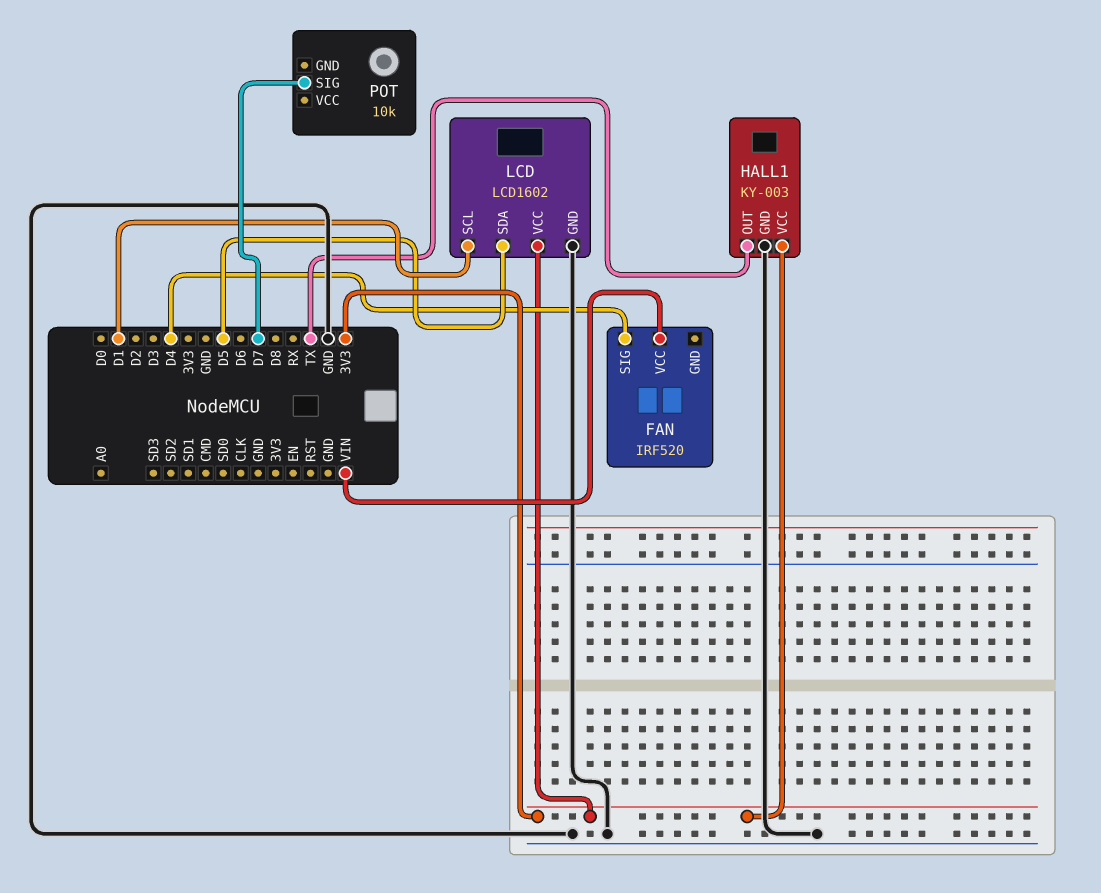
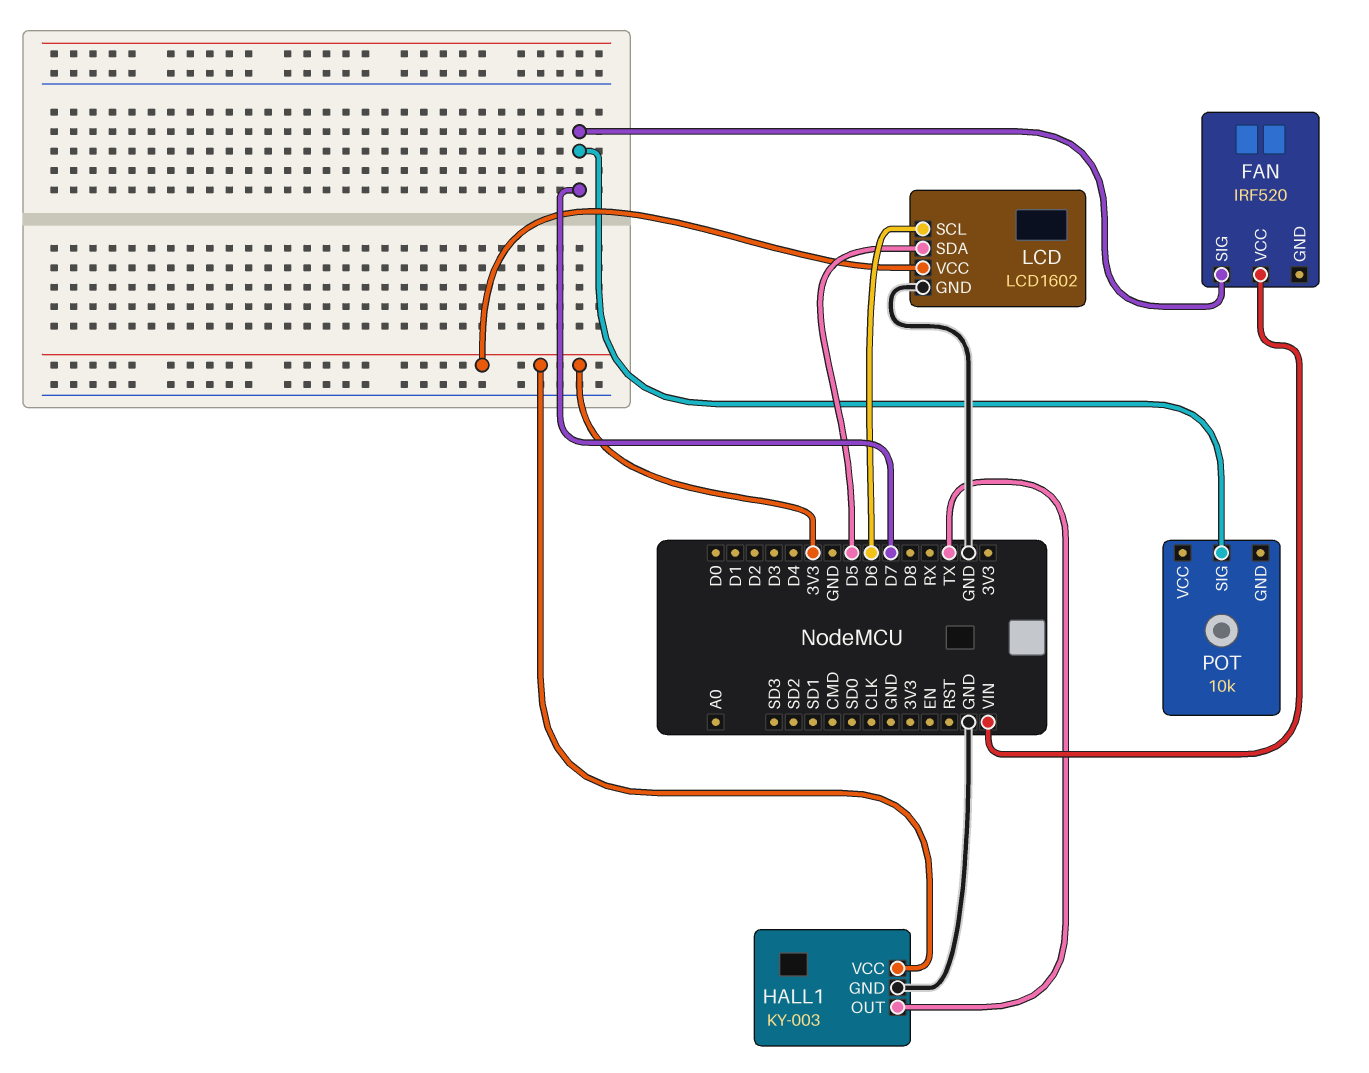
FAN pin SIG: D4 -> D7
LCD pin SCL: D1 -> D6

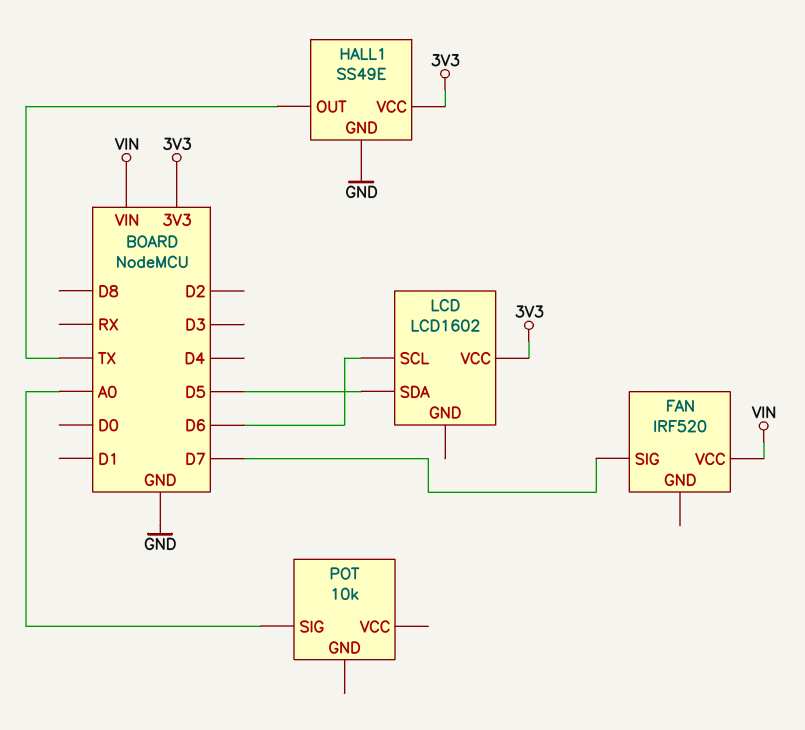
HALL1: KY-003 -> SS49E
LCD pin GND: GND -> none
POT pin SIG: D7 -> A0

